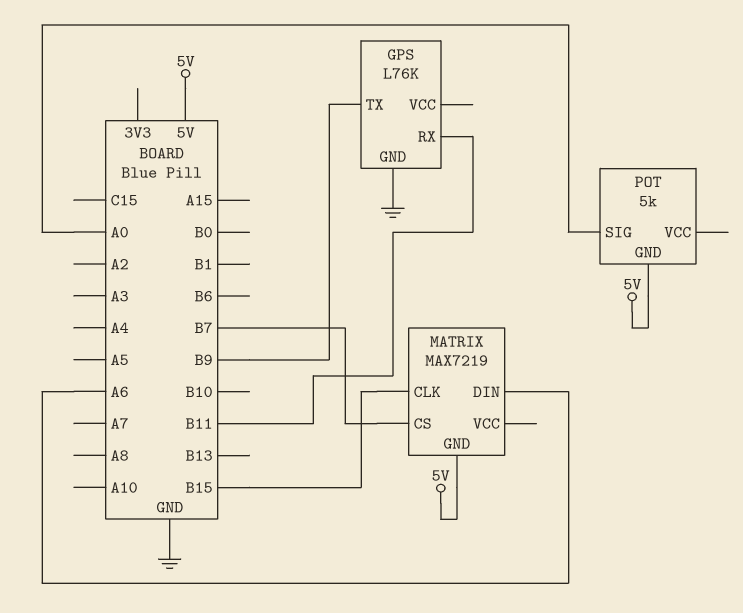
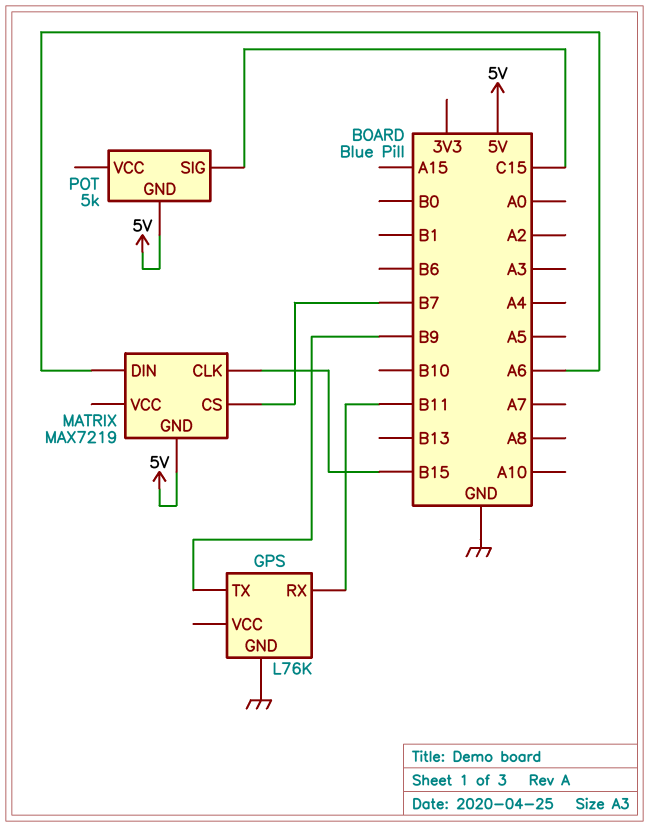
POT pin SIG: A0 -> C15

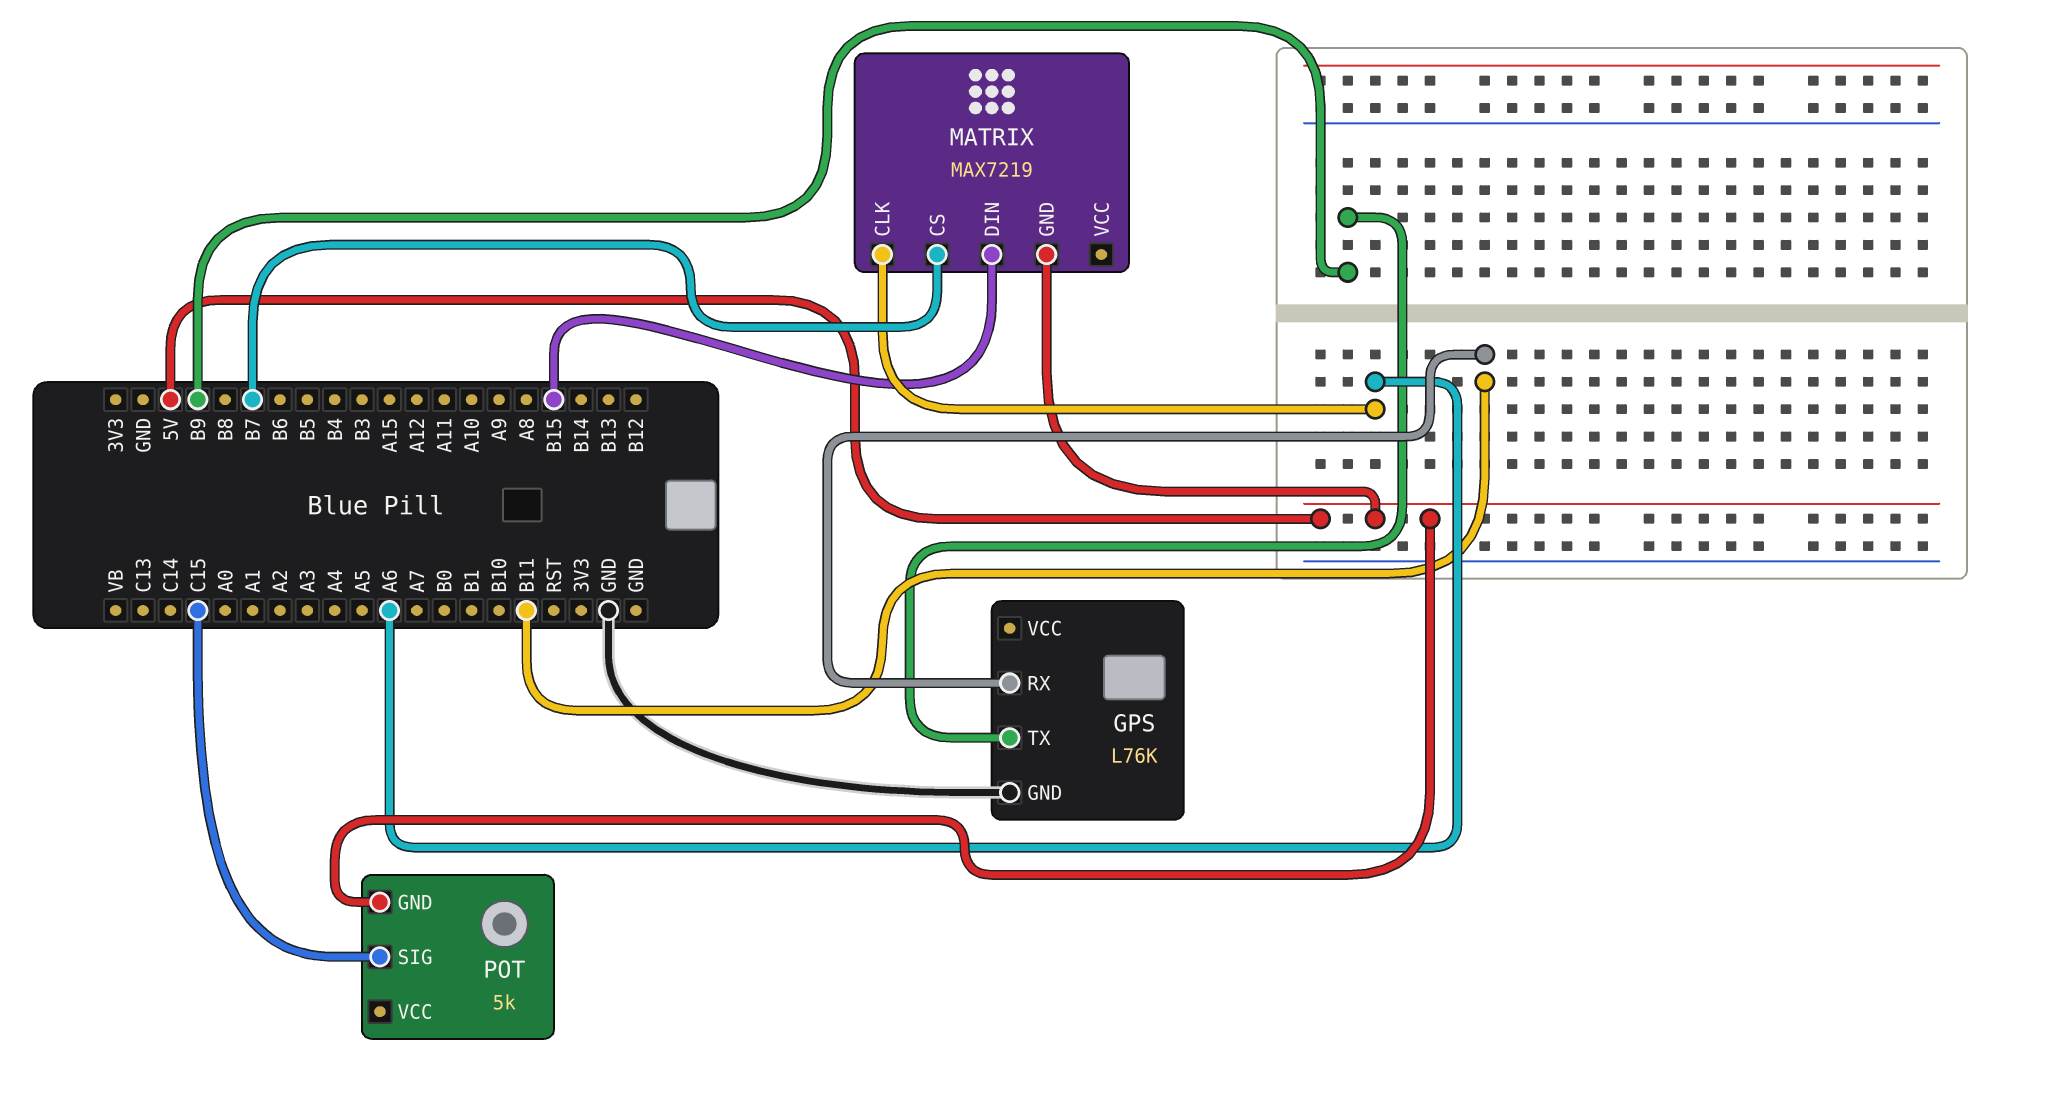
MATRIX pin CLK: B15 -> A6
MATRIX pin DIN: A6 -> B15

